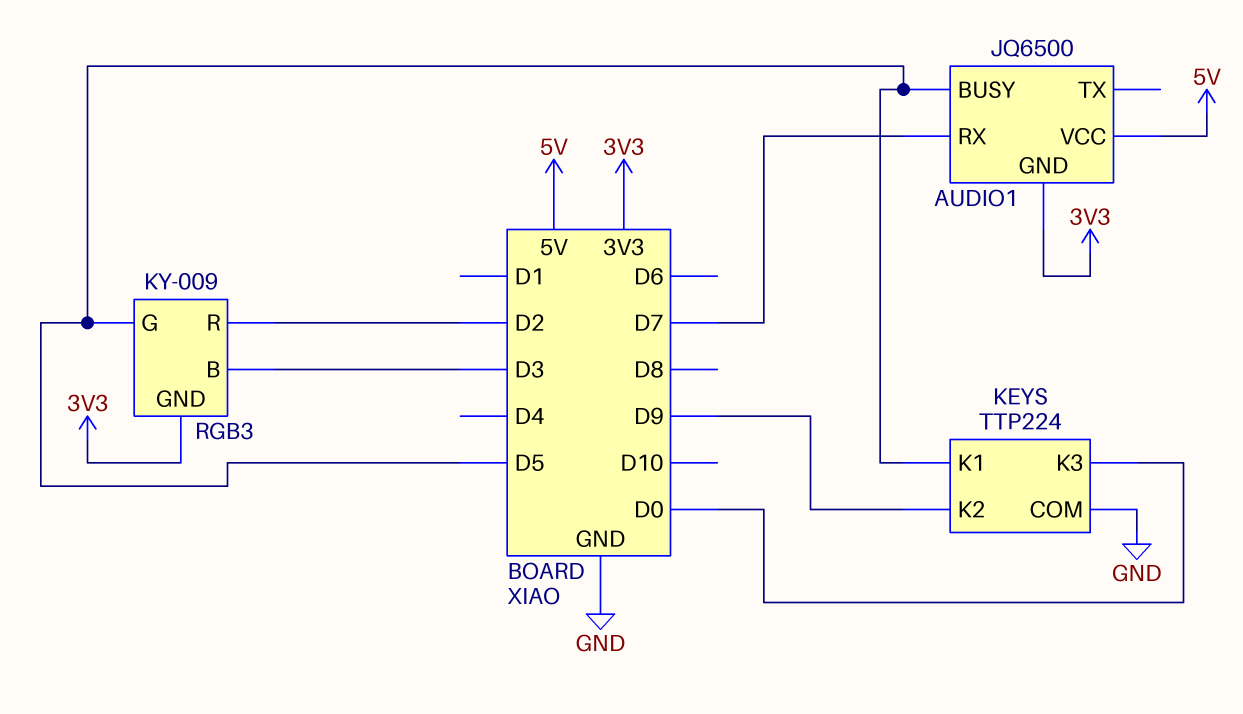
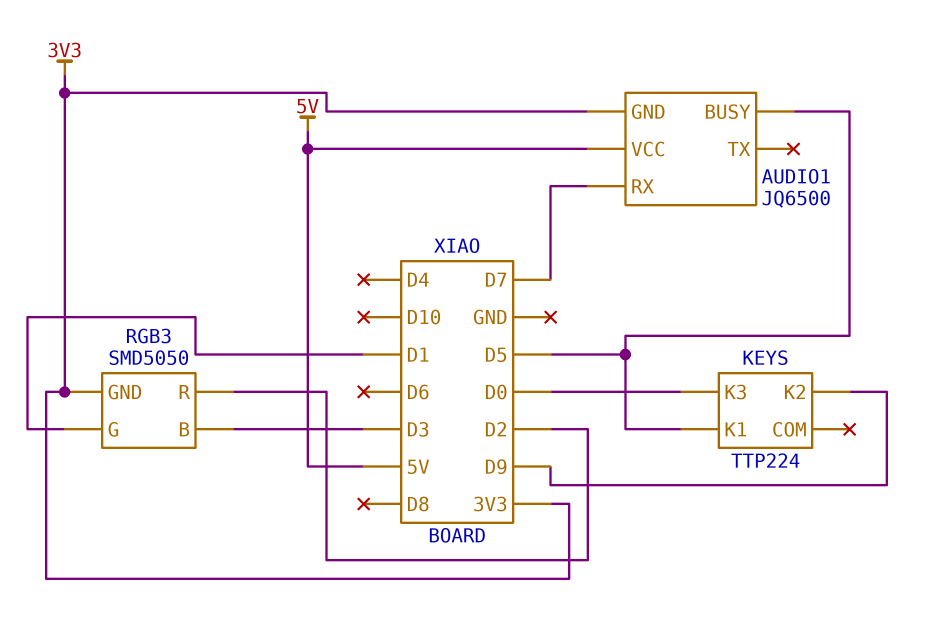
KEYS pin COM: GND -> none
RGB3: KY-009 -> SMD5050
RGB3 pin G: D5 -> D1

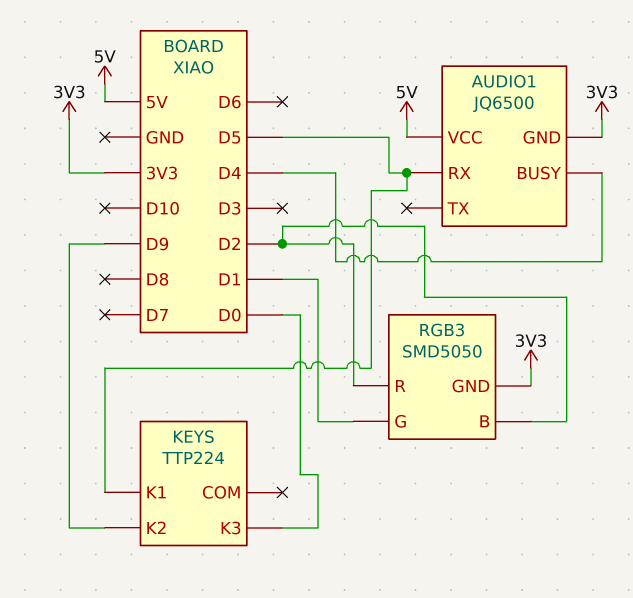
AUDIO1 pin BUSY: D5 -> D4
AUDIO1 pin RX: D7 -> D5
RGB3 pin B: D3 -> D2

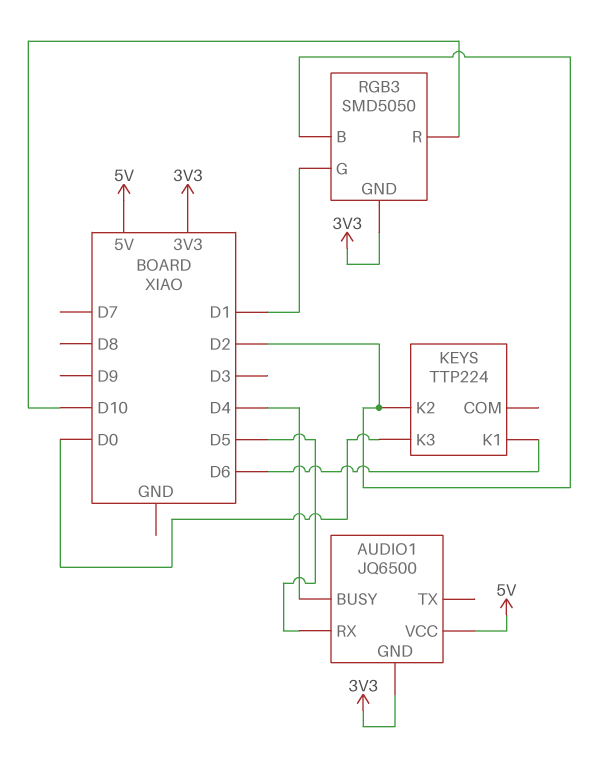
KEYS pin K1: D5 -> D6
KEYS pin K2: D9 -> D2
RGB3 pin R: D2 -> D10

